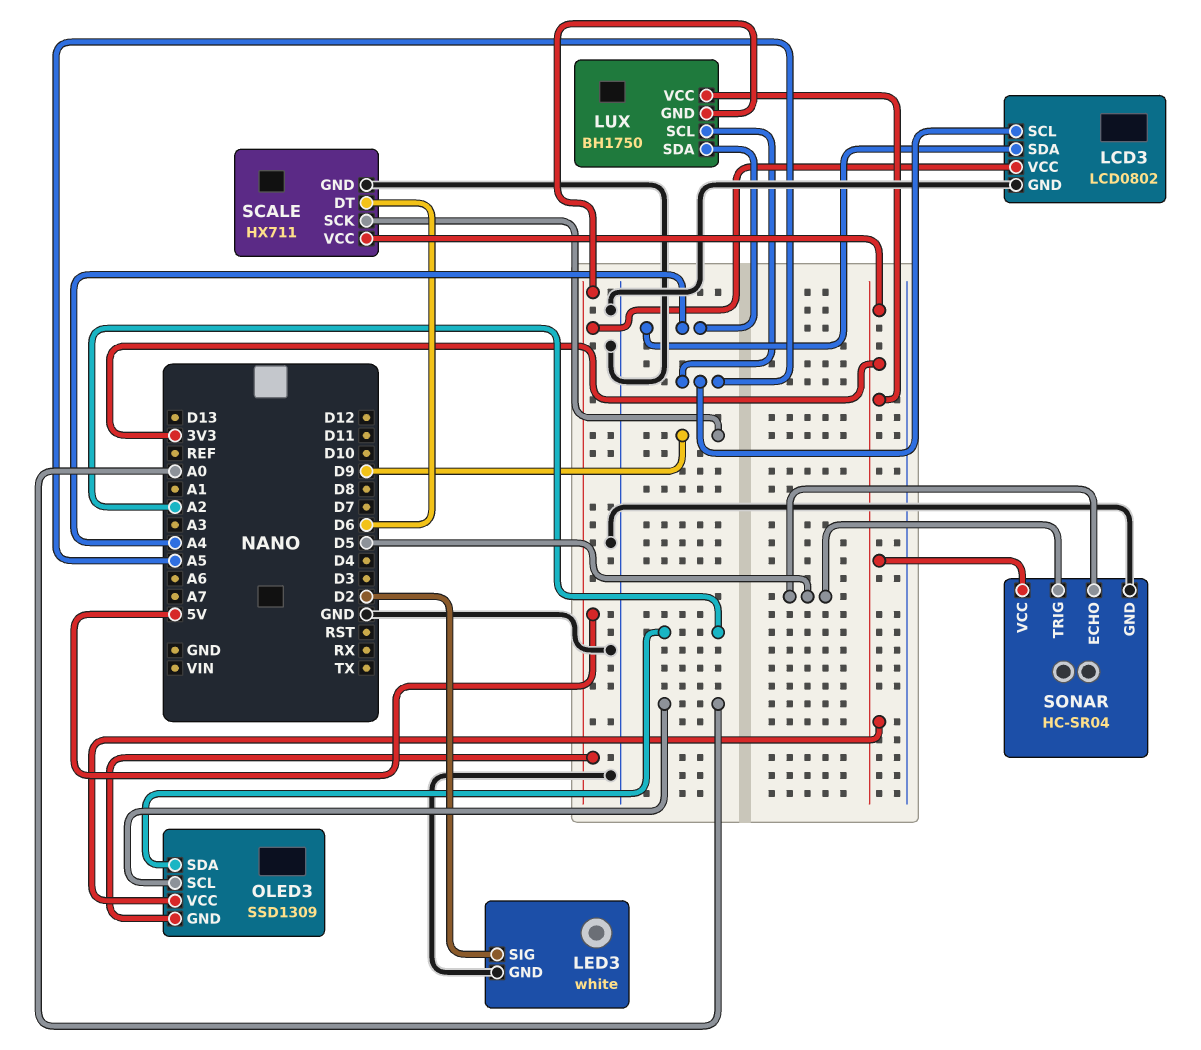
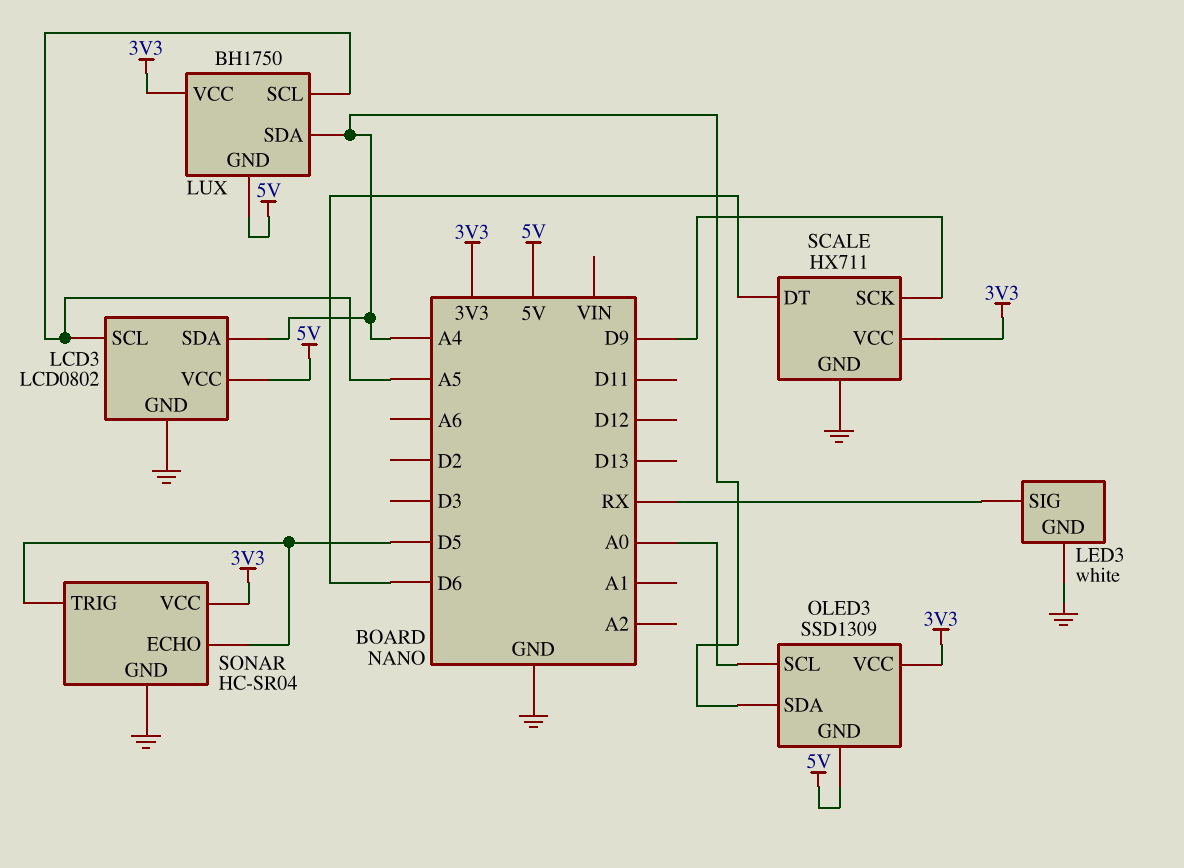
LED3 pin SIG: D2 -> RX
OLED3 pin SDA: A2 -> A4

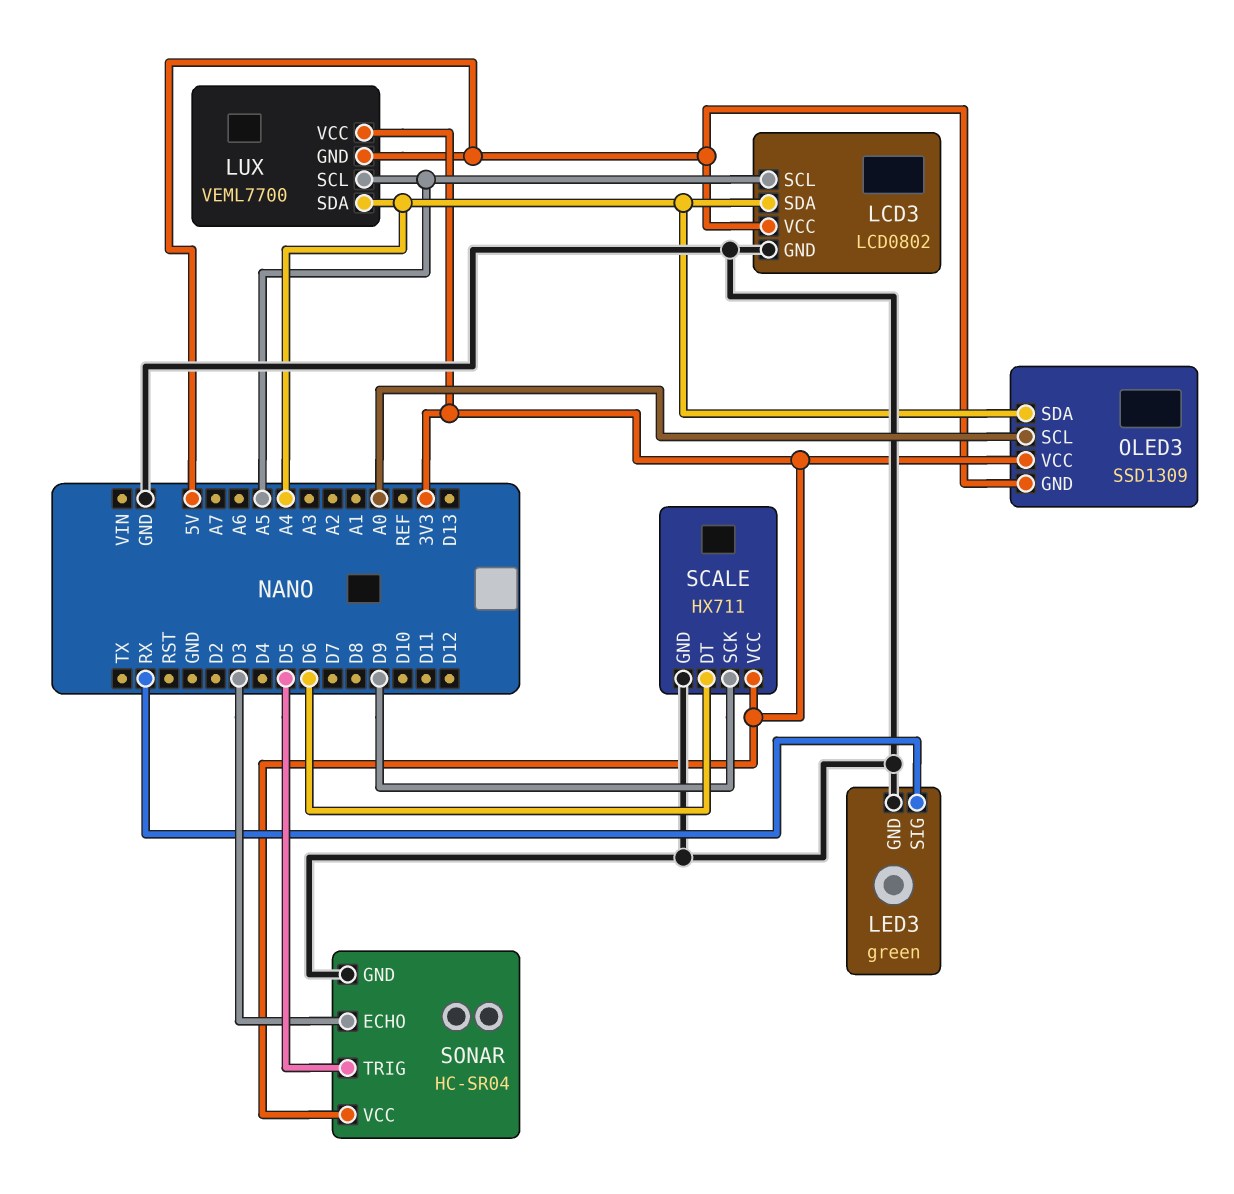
LED3: white -> green
LUX: BH1750 -> VEML7700
SONAR pin ECHO: D5 -> D3

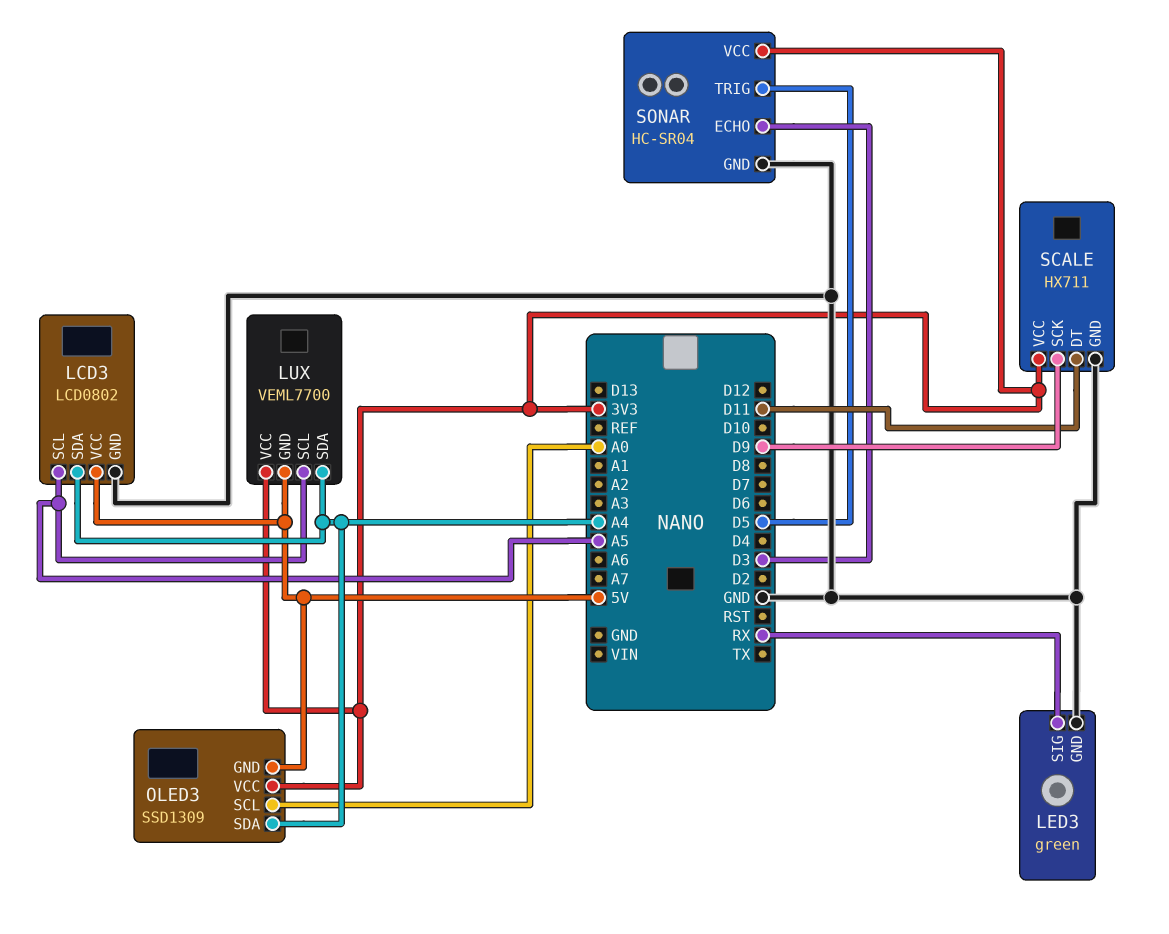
SCALE pin DT: D6 -> D11

